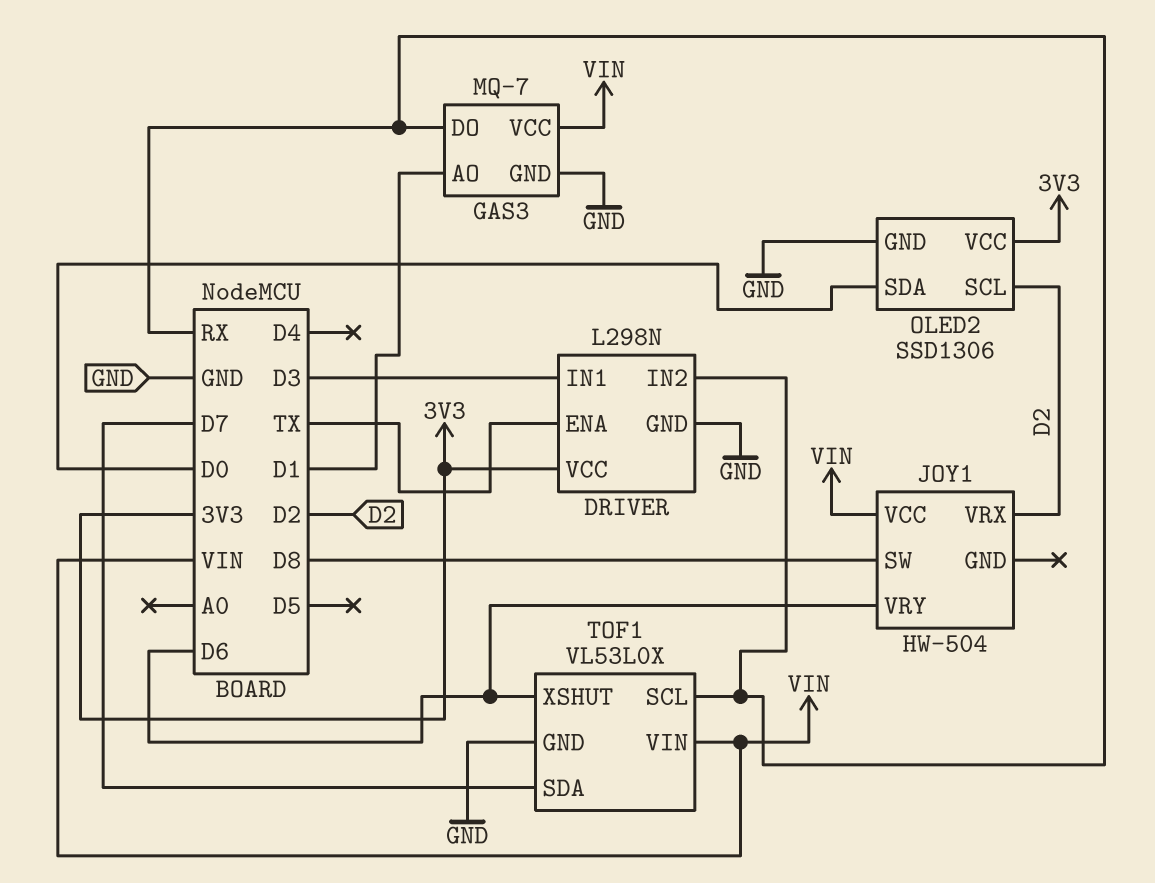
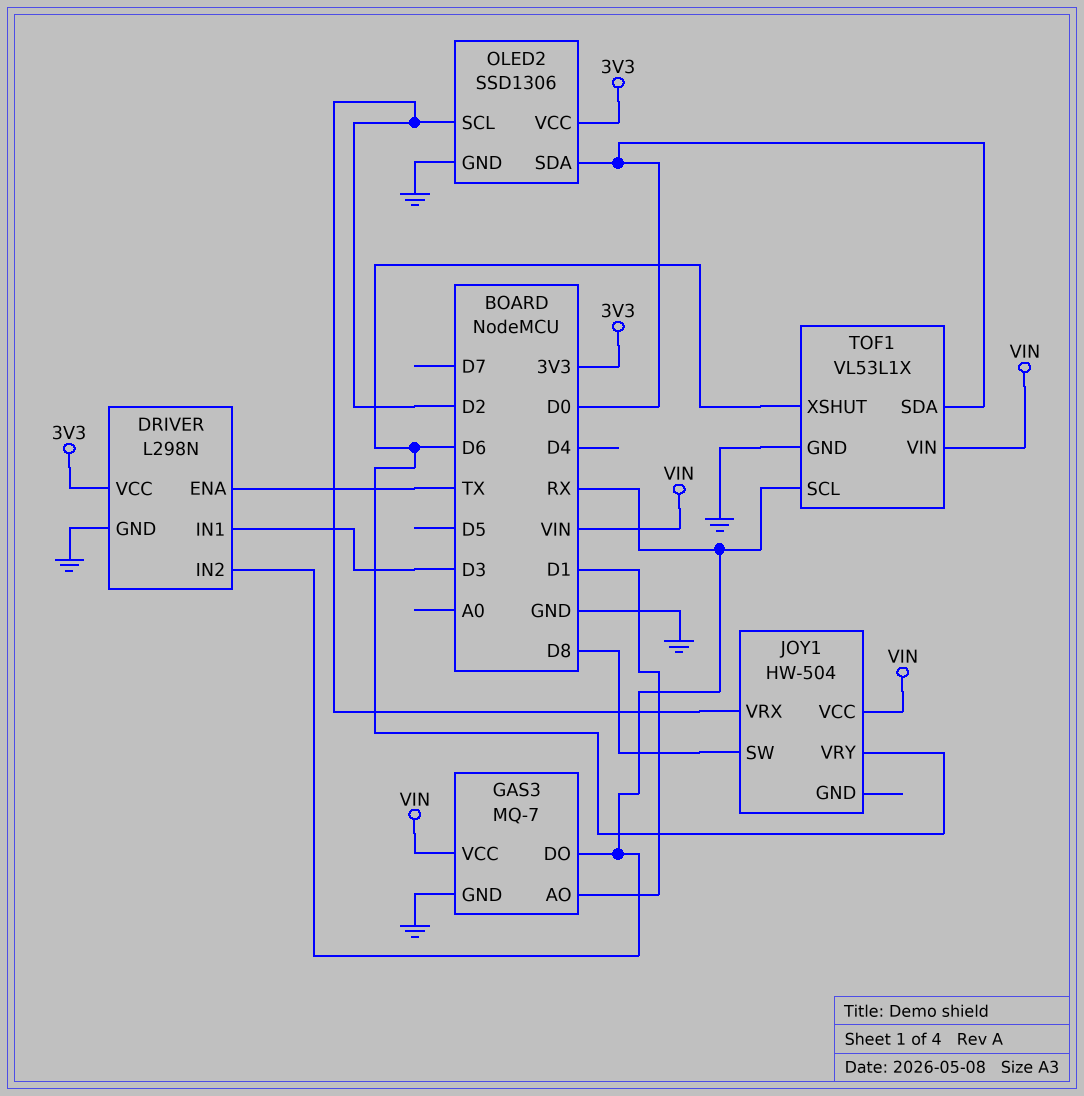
TOF1: VL53L0X -> VL53L1X
TOF1 pin SDA: D7 -> D0

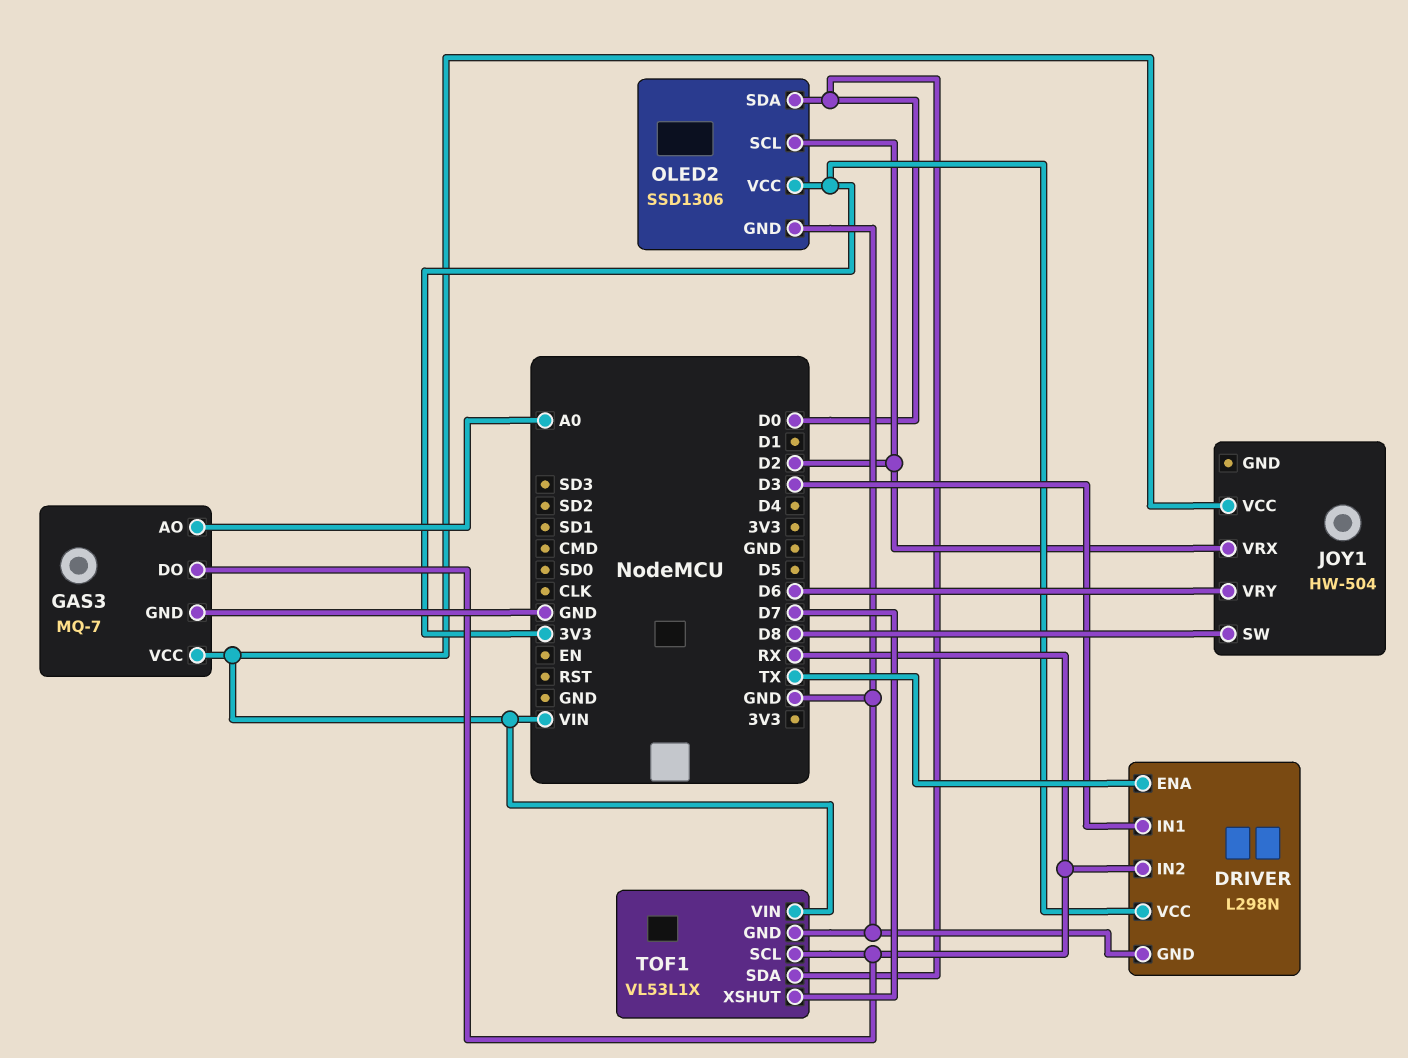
GAS3 pin AO: D1 -> A0
TOF1 pin XSHUT: D6 -> D7

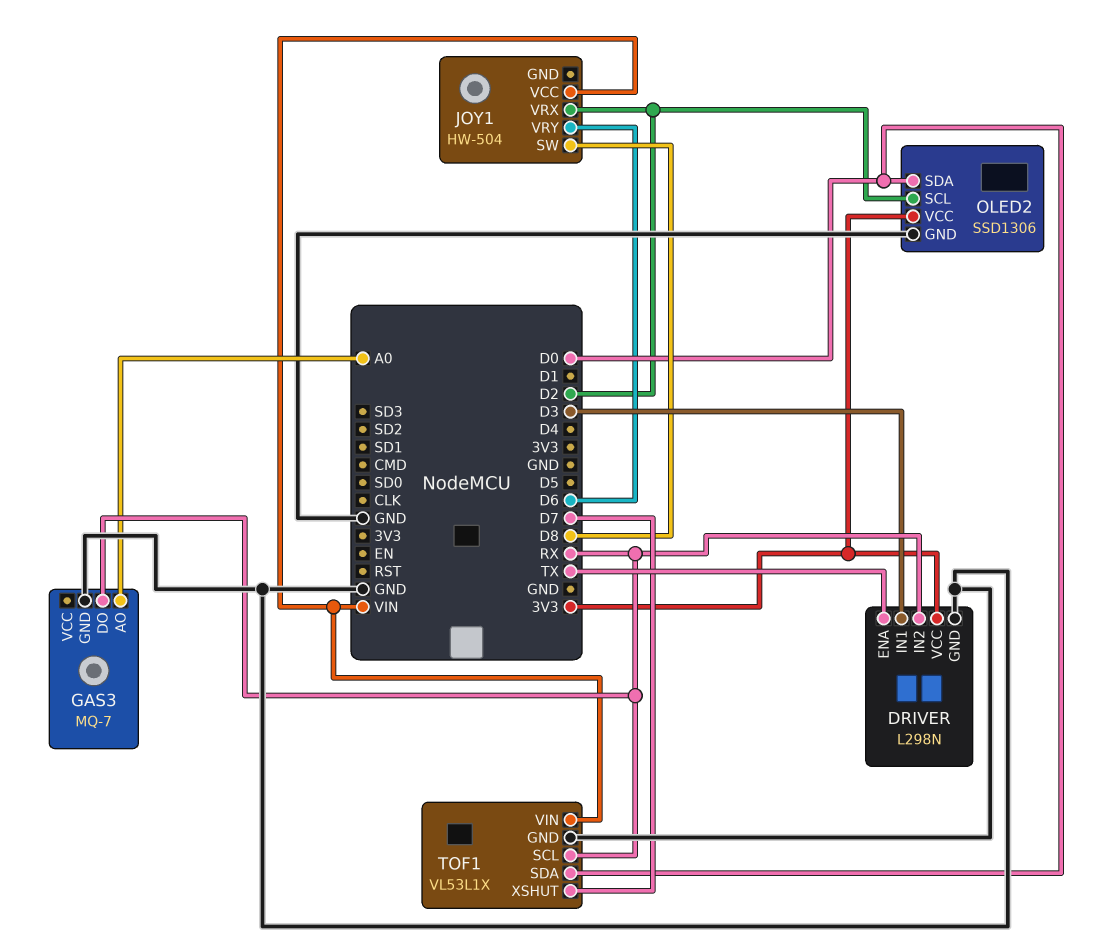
GAS3 pin VCC: VIN -> none

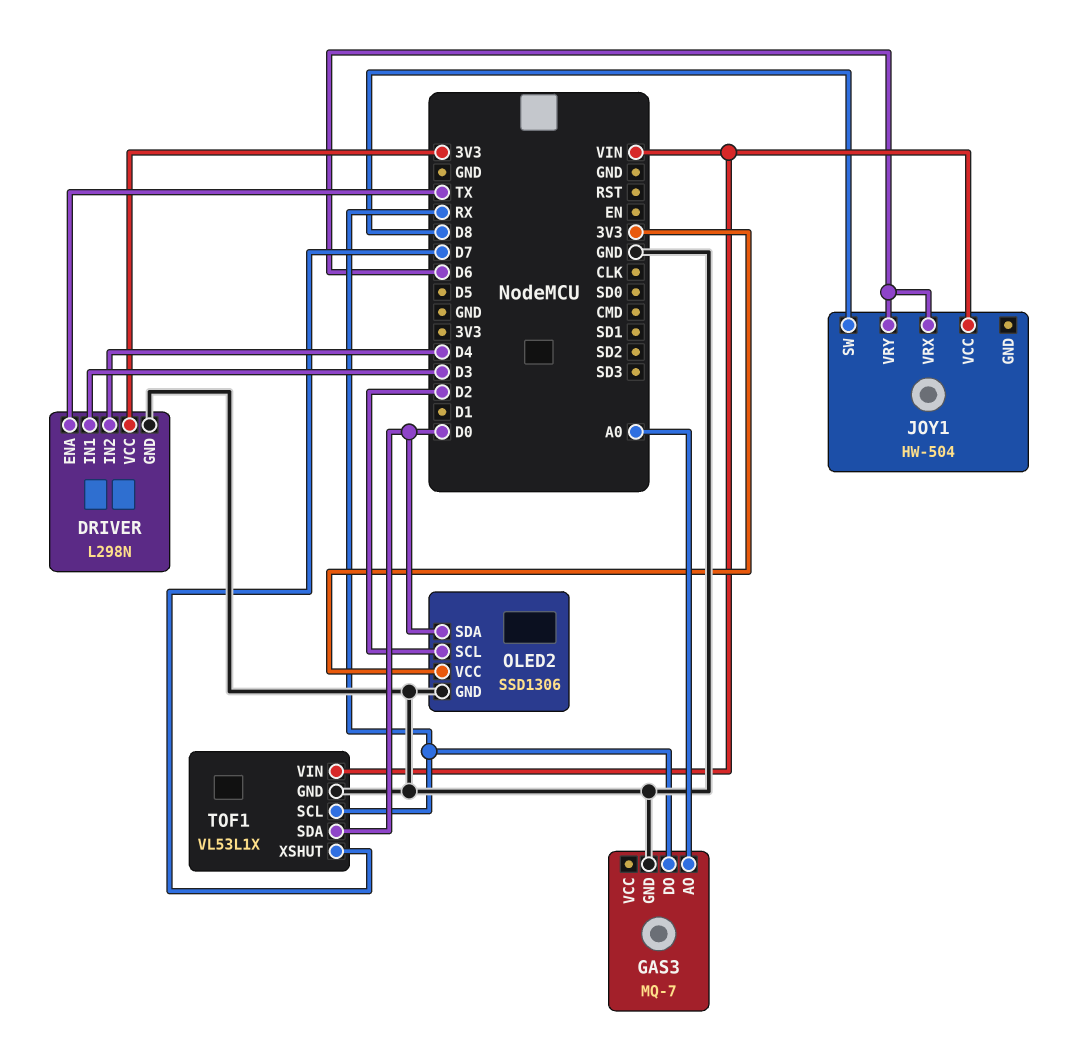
DRIVER pin IN2: RX -> D4
JOY1 pin VRX: D2 -> D6

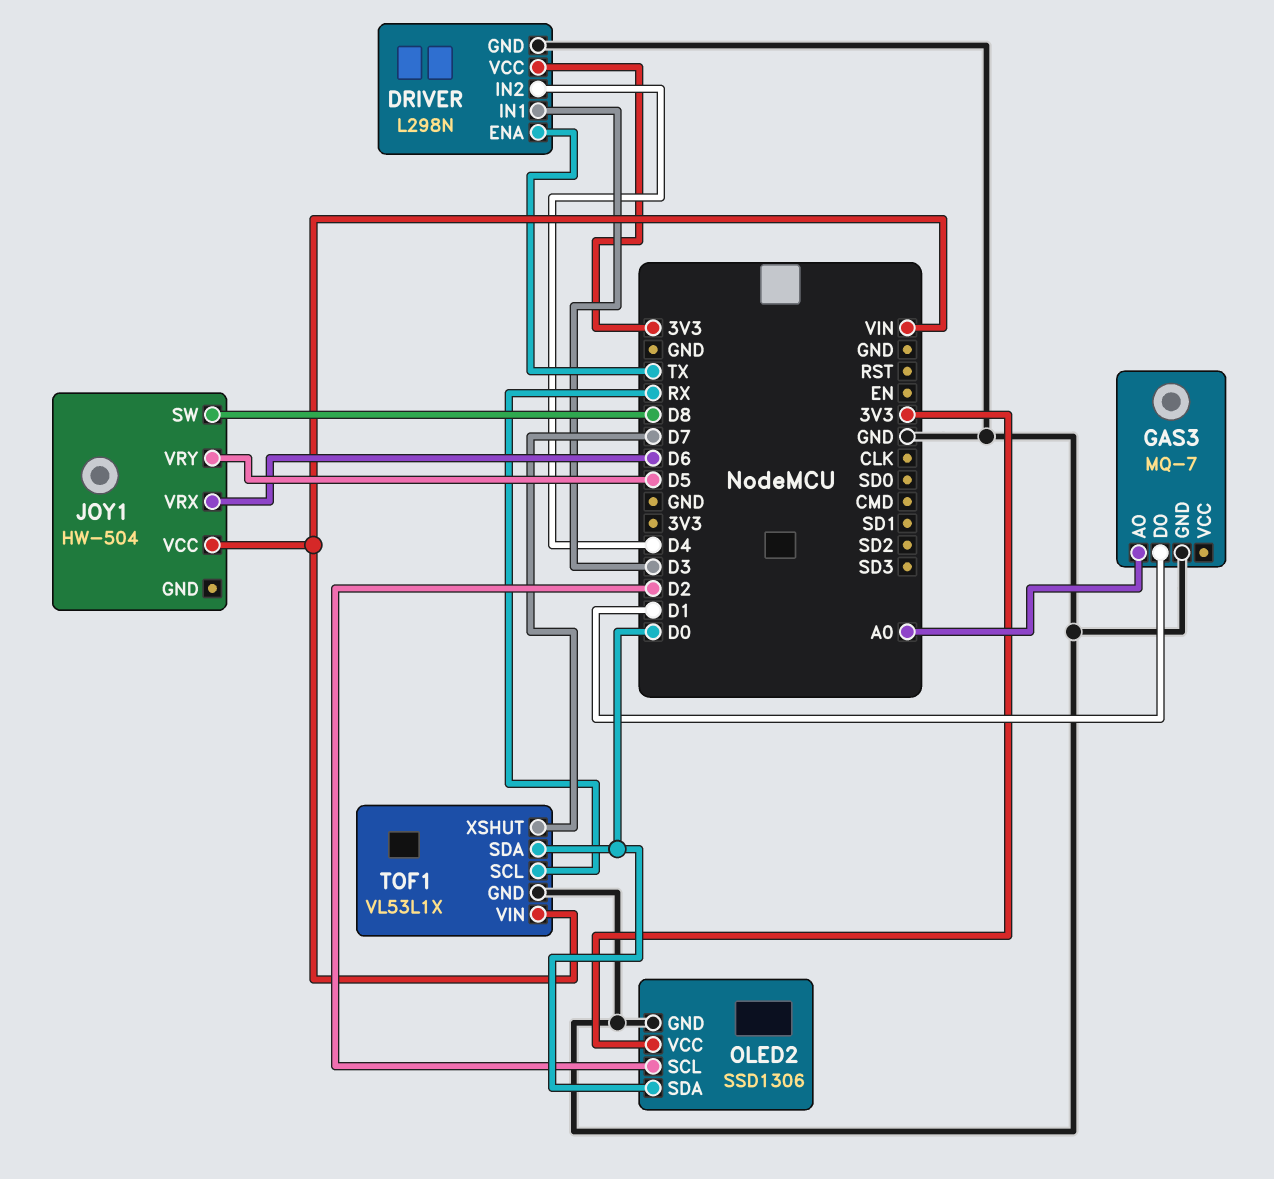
GAS3 pin DO: RX -> D1
JOY1 pin VRY: D6 -> D5

